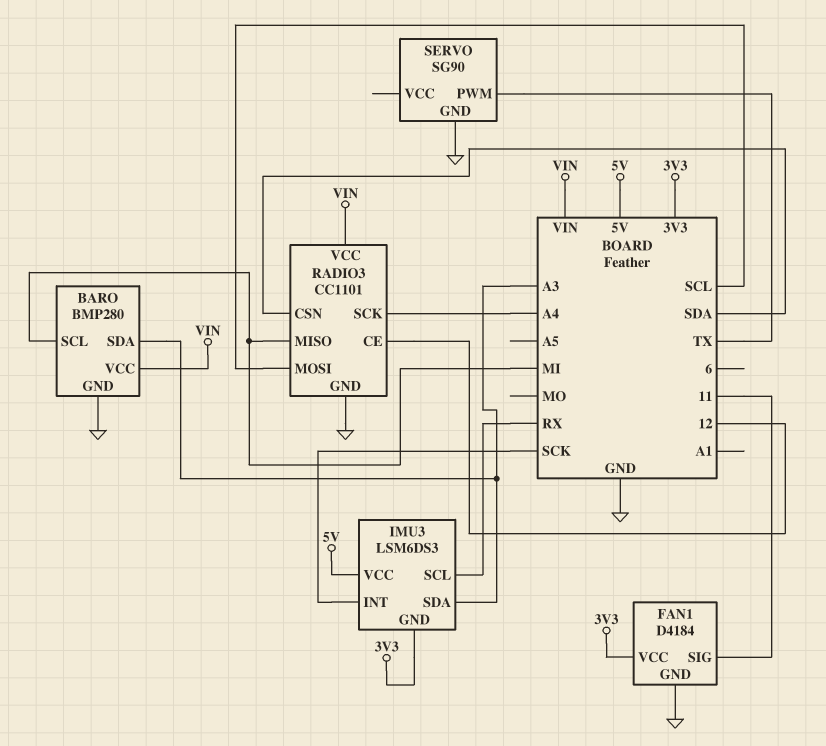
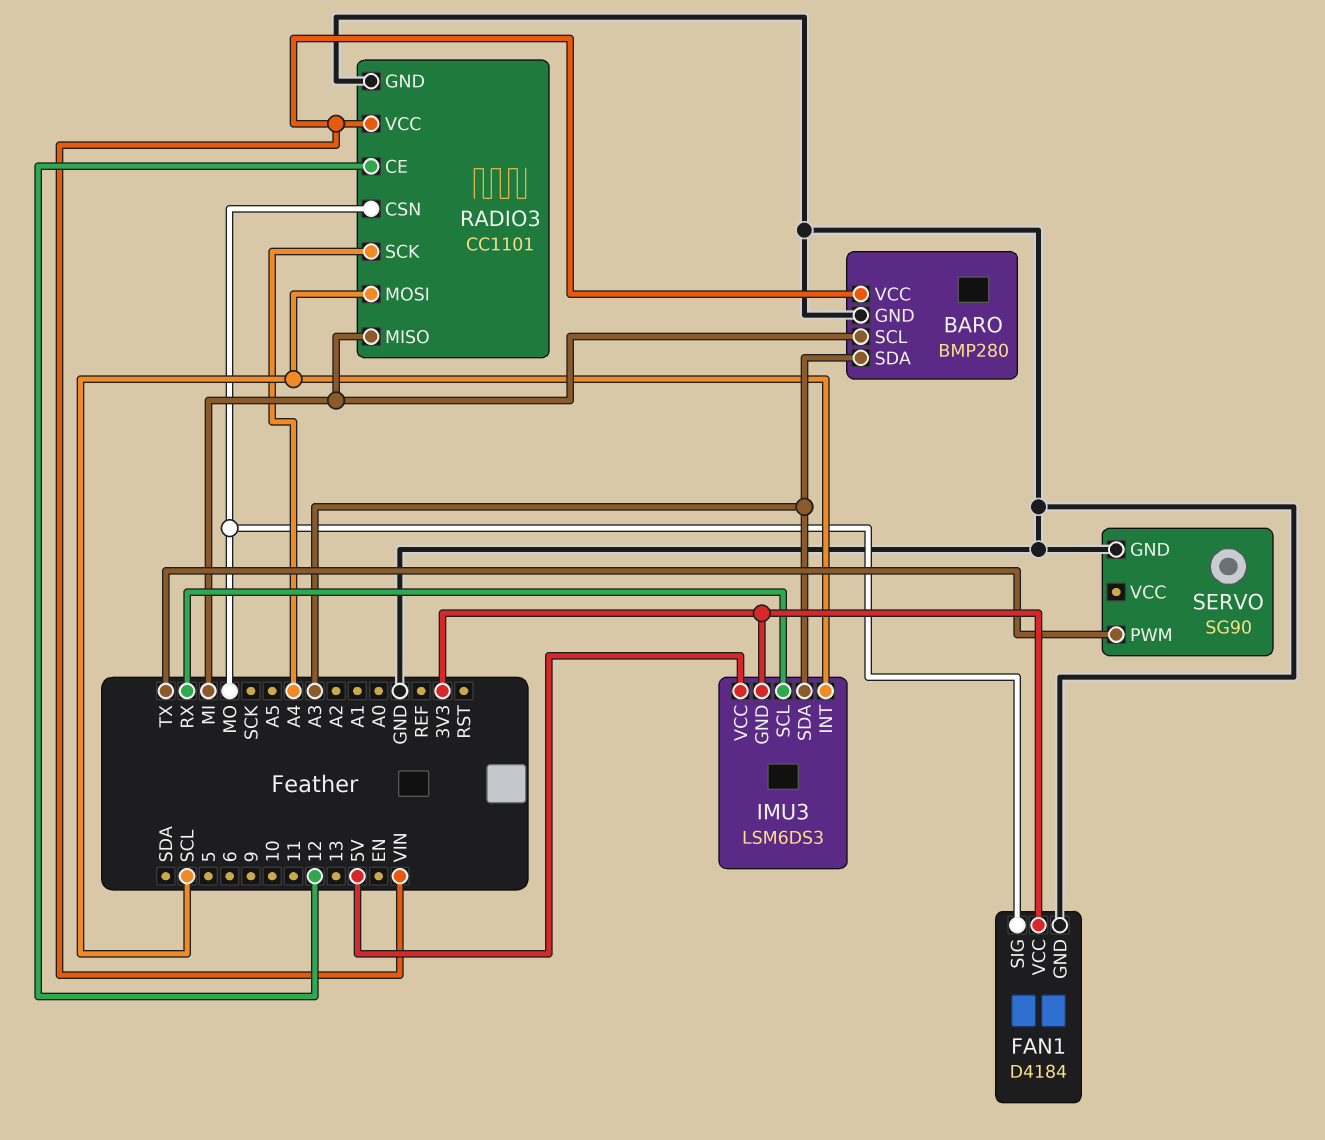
FAN1 pin SIG: 11 -> MO
IMU3 pin INT: SCK -> SCL
RADIO3 pin CSN: SDA -> MO

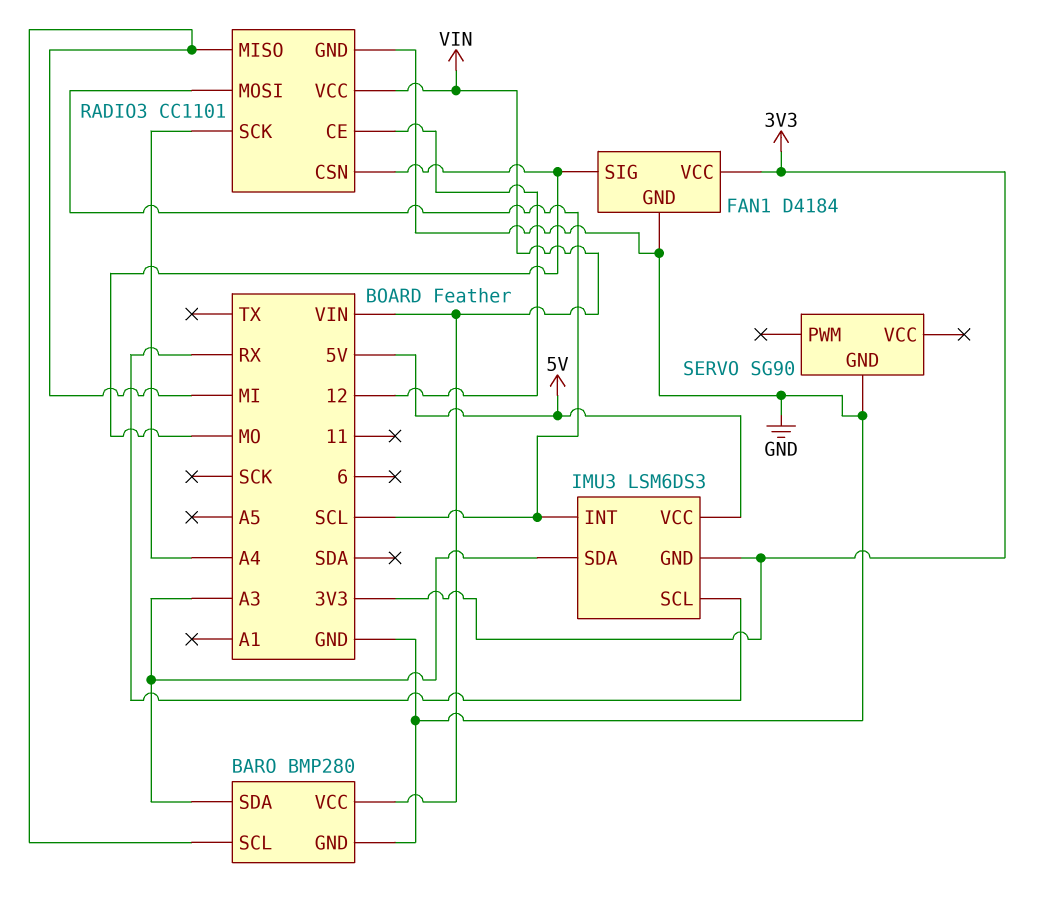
SERVO pin PWM: TX -> none

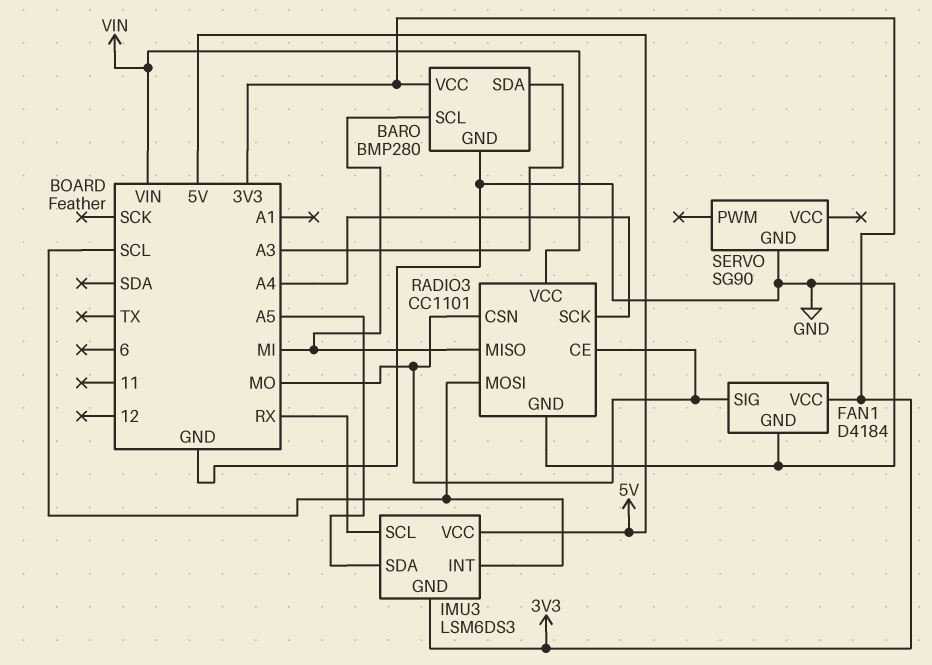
BARO pin VCC: VIN -> 3V3
IMU3 pin SDA: A3 -> A5
RADIO3 pin CE: 12 -> MO

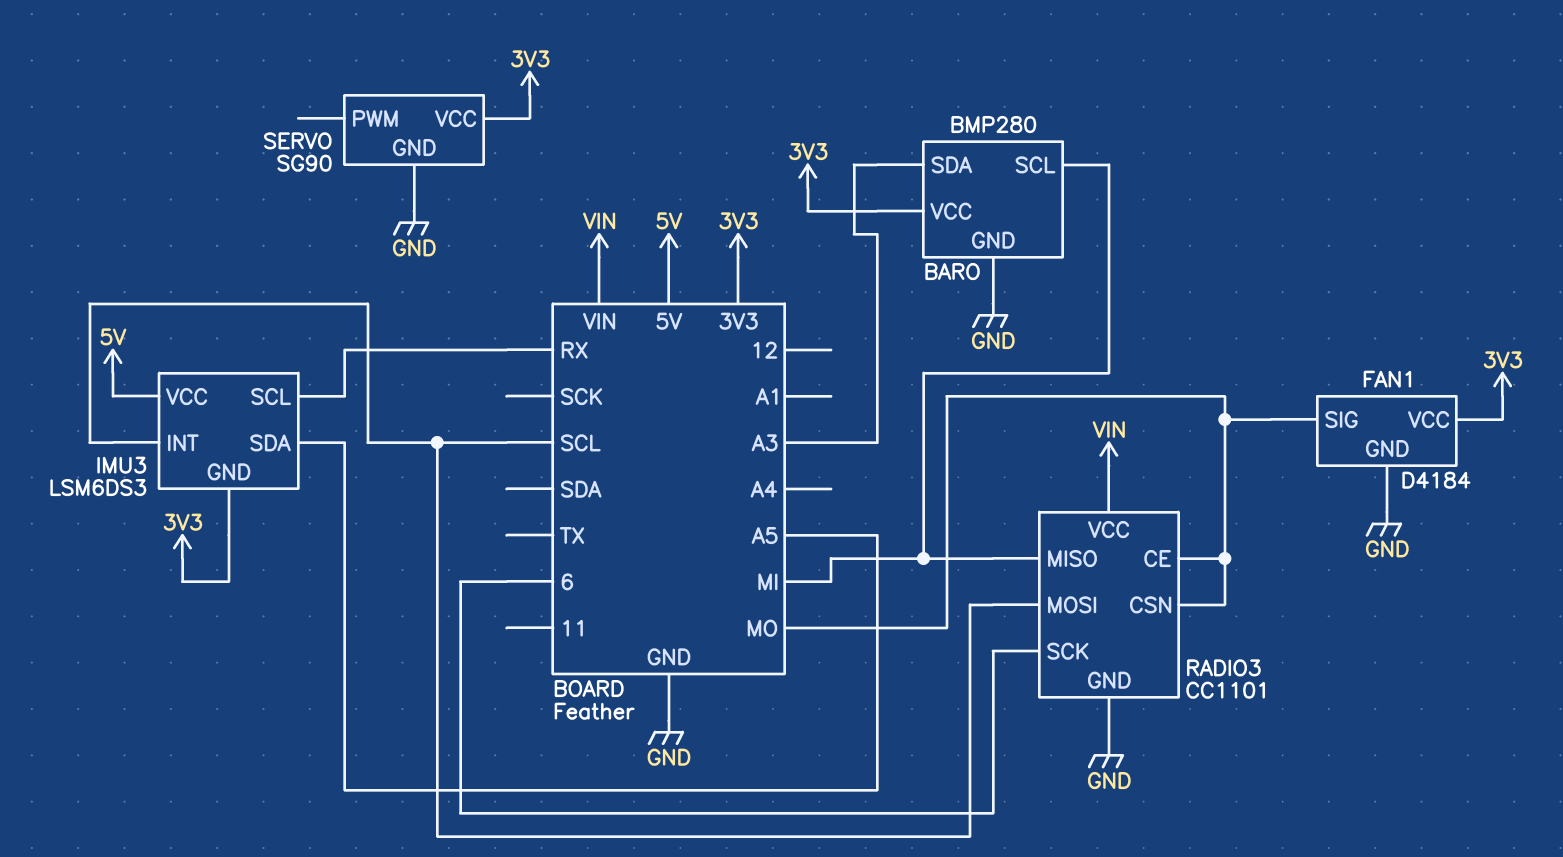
RADIO3 pin SCK: A4 -> 6
SERVO pin VCC: none -> 3V3

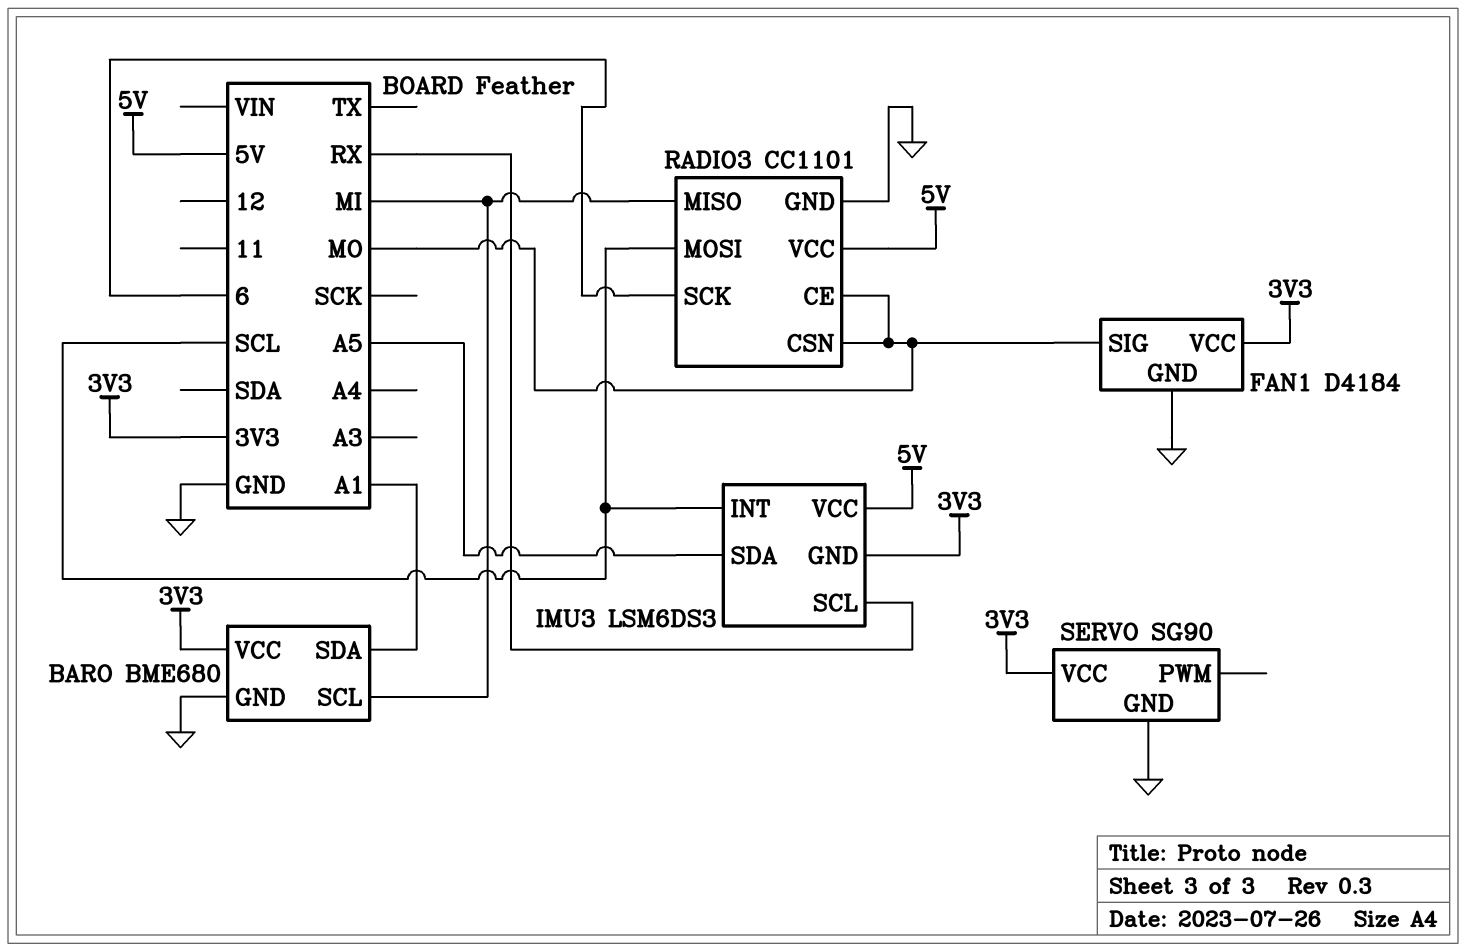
BARO: BMP280 -> BME680
BARO pin SDA: A3 -> A1
RADIO3 pin VCC: VIN -> 5V

